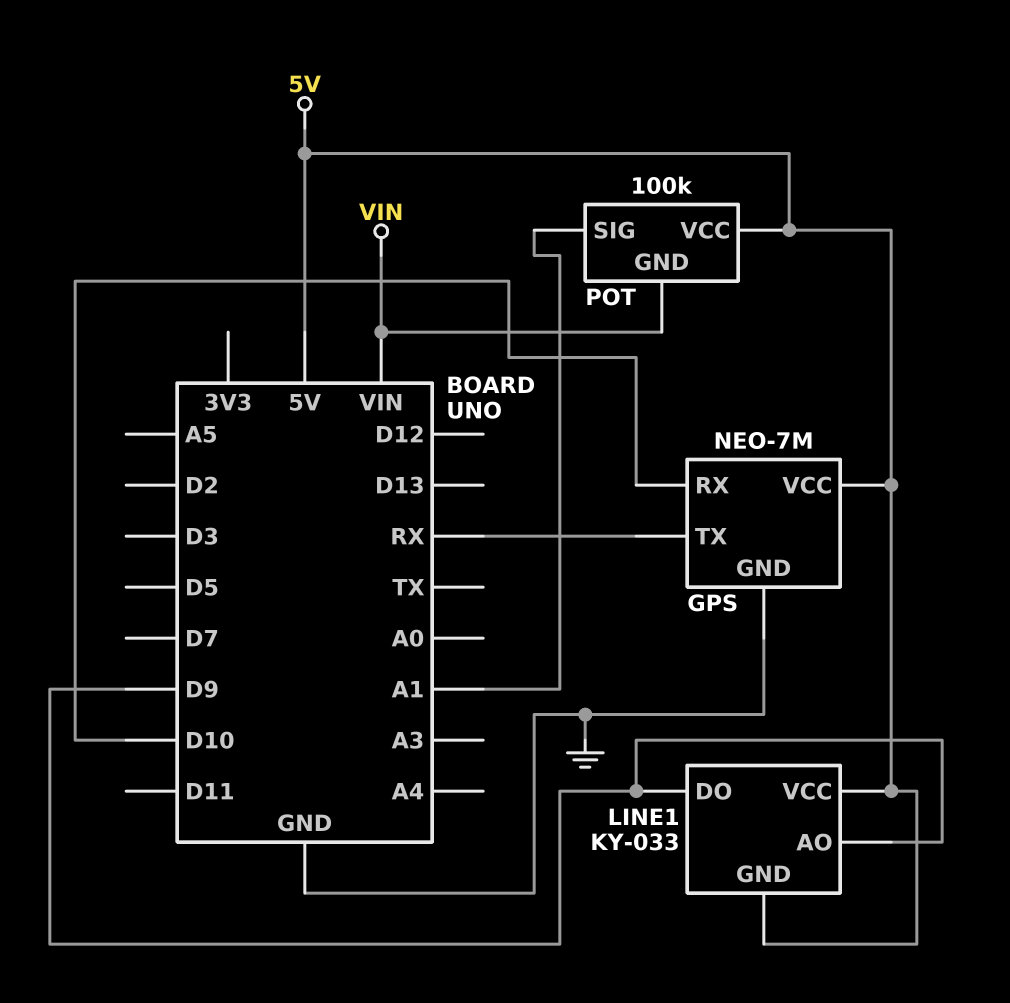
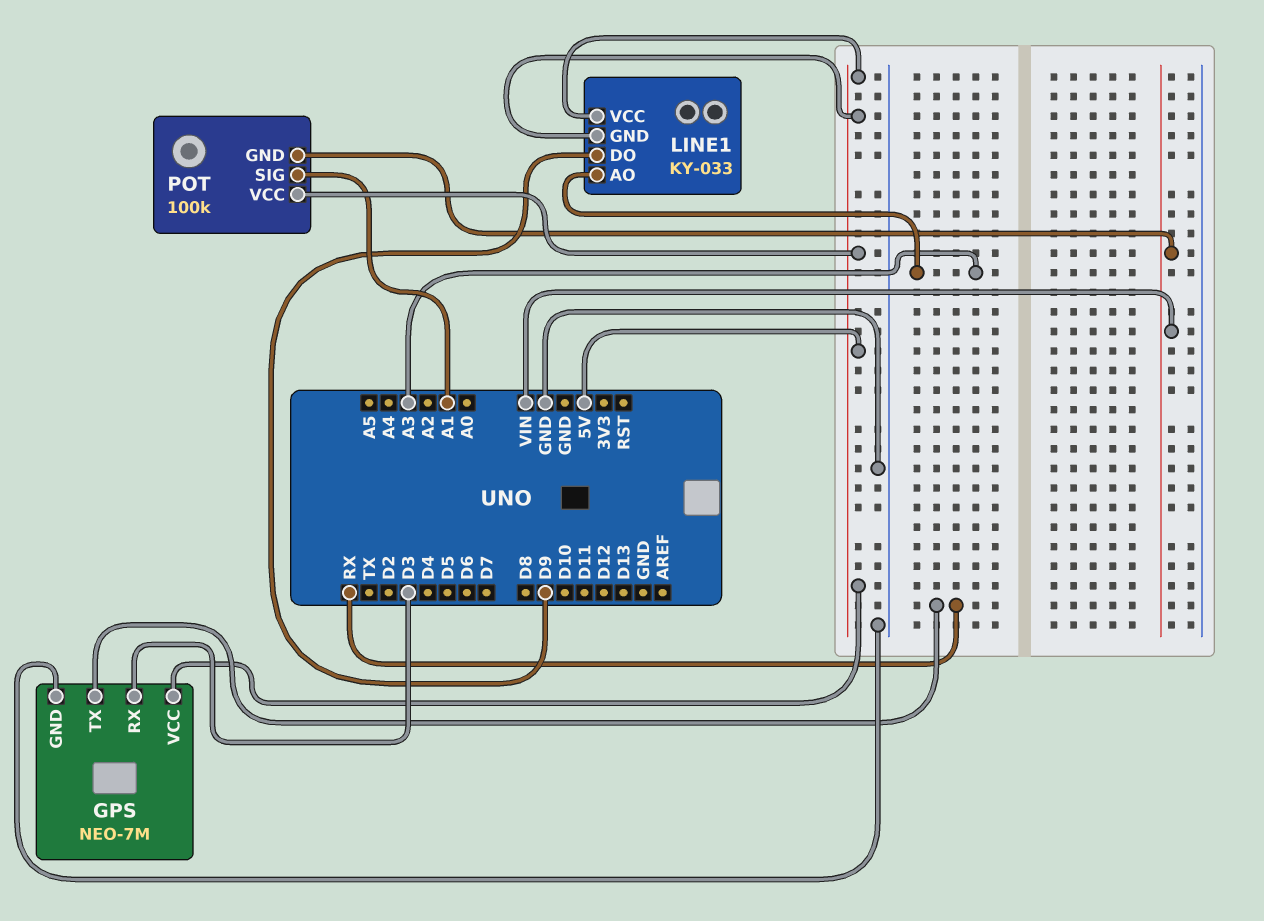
GPS pin RX: D10 -> D3
LINE1 pin AO: D9 -> A3

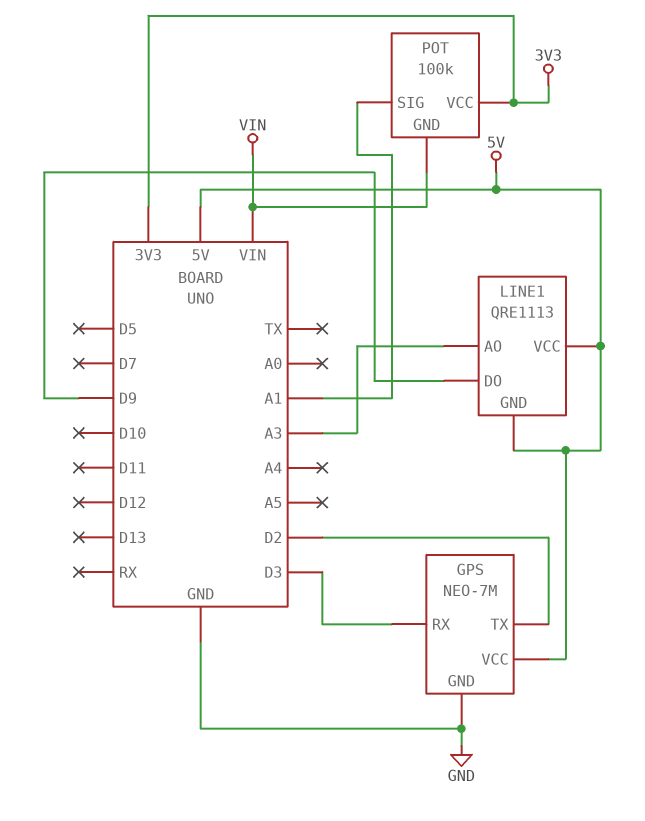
GPS pin TX: RX -> D2
LINE1: KY-033 -> QRE1113
POT pin VCC: 5V -> 3V3

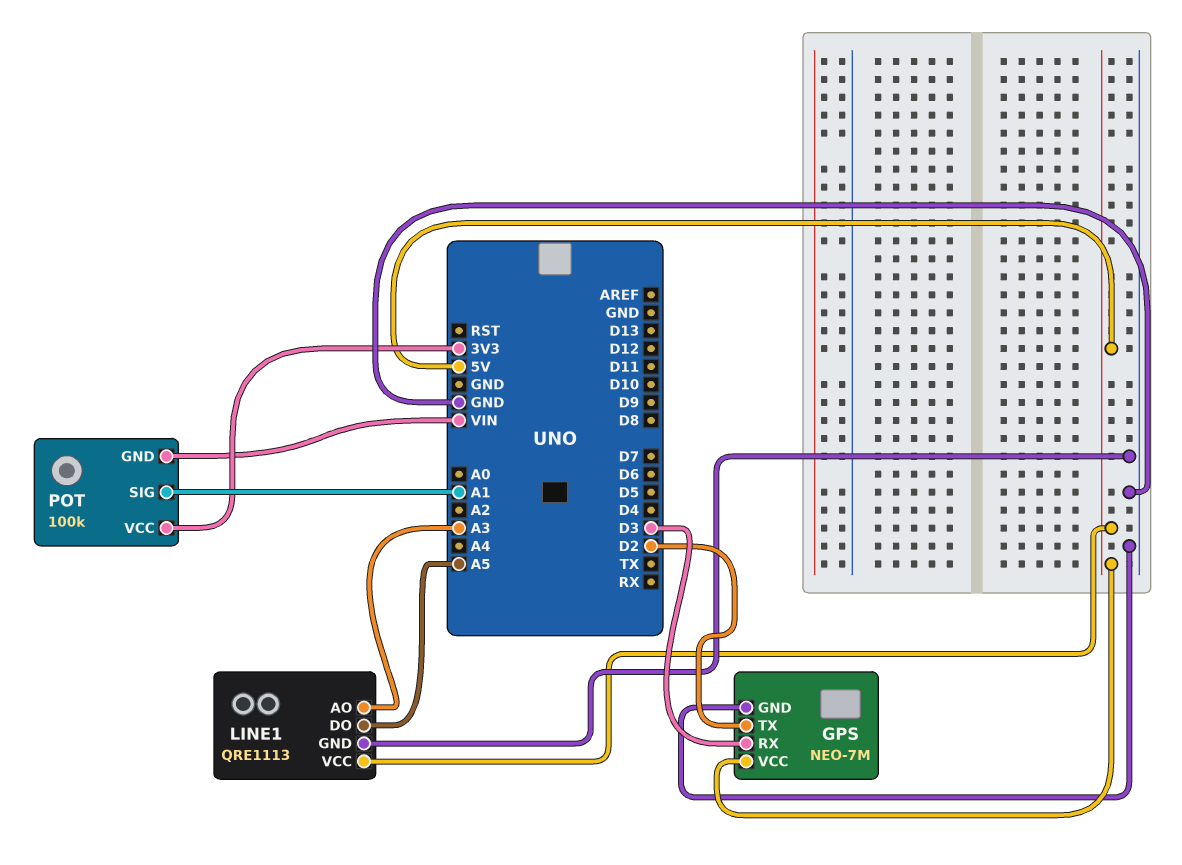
LINE1 pin DO: D9 -> A5
LINE1 pin GND: 5V -> GND

